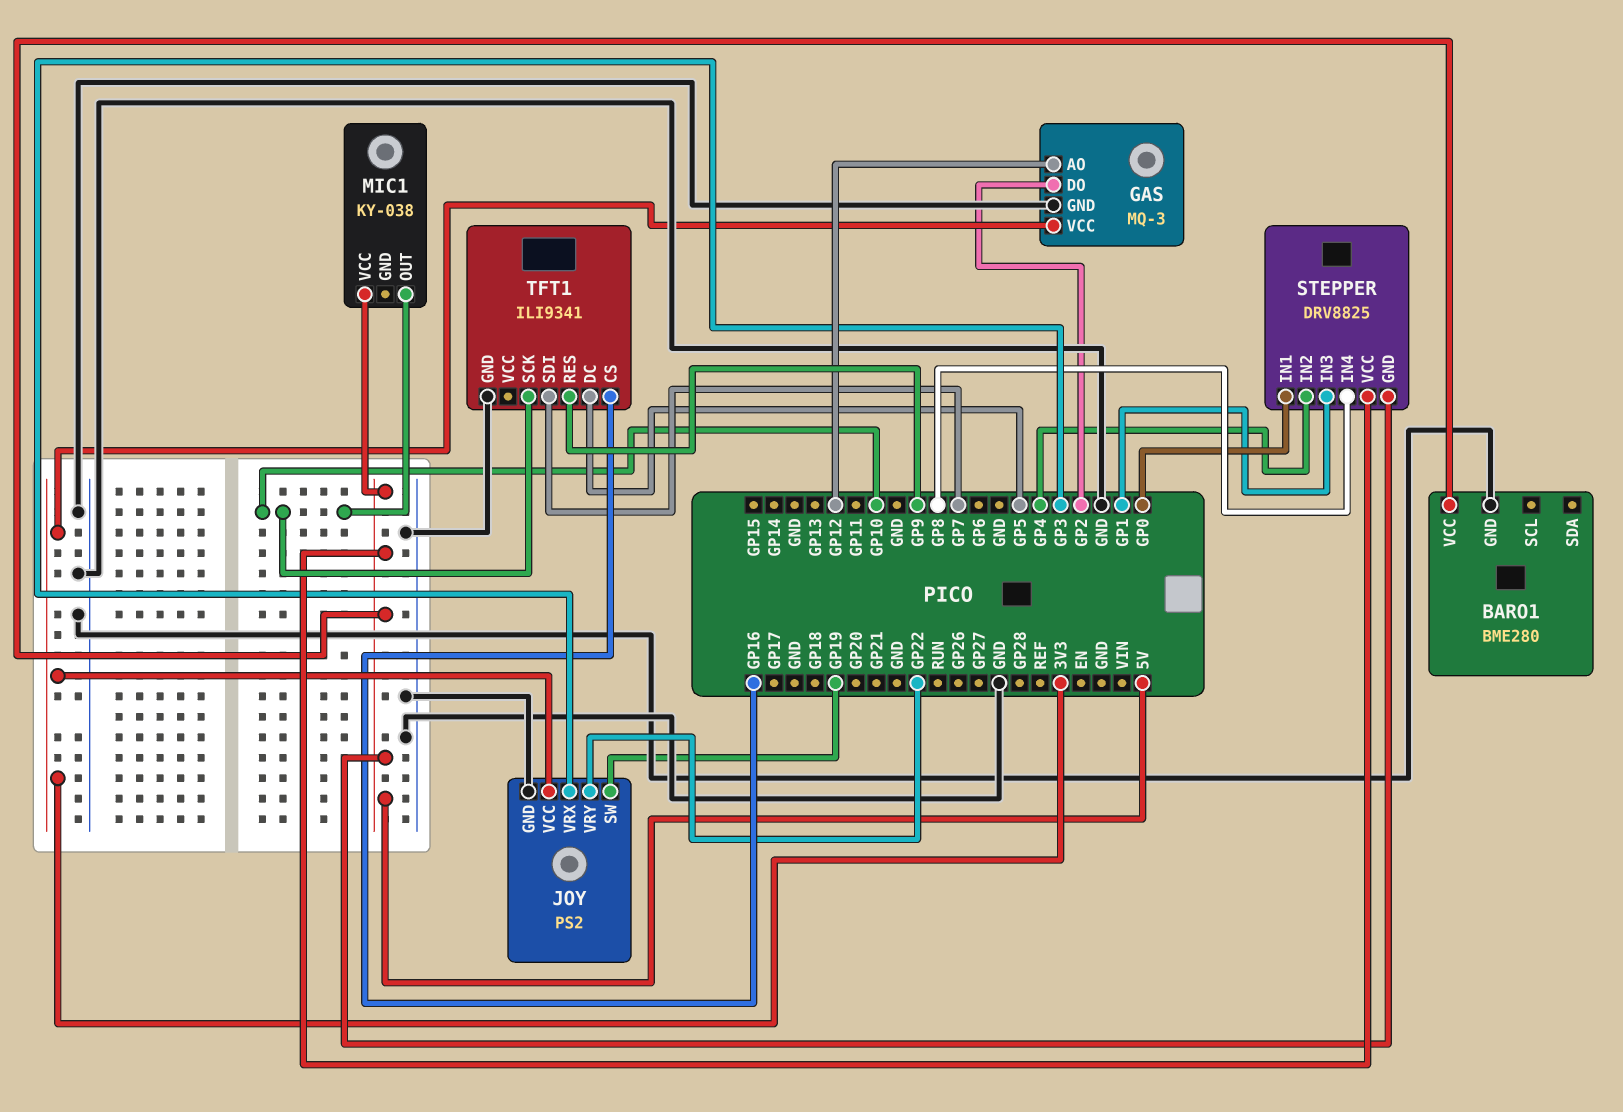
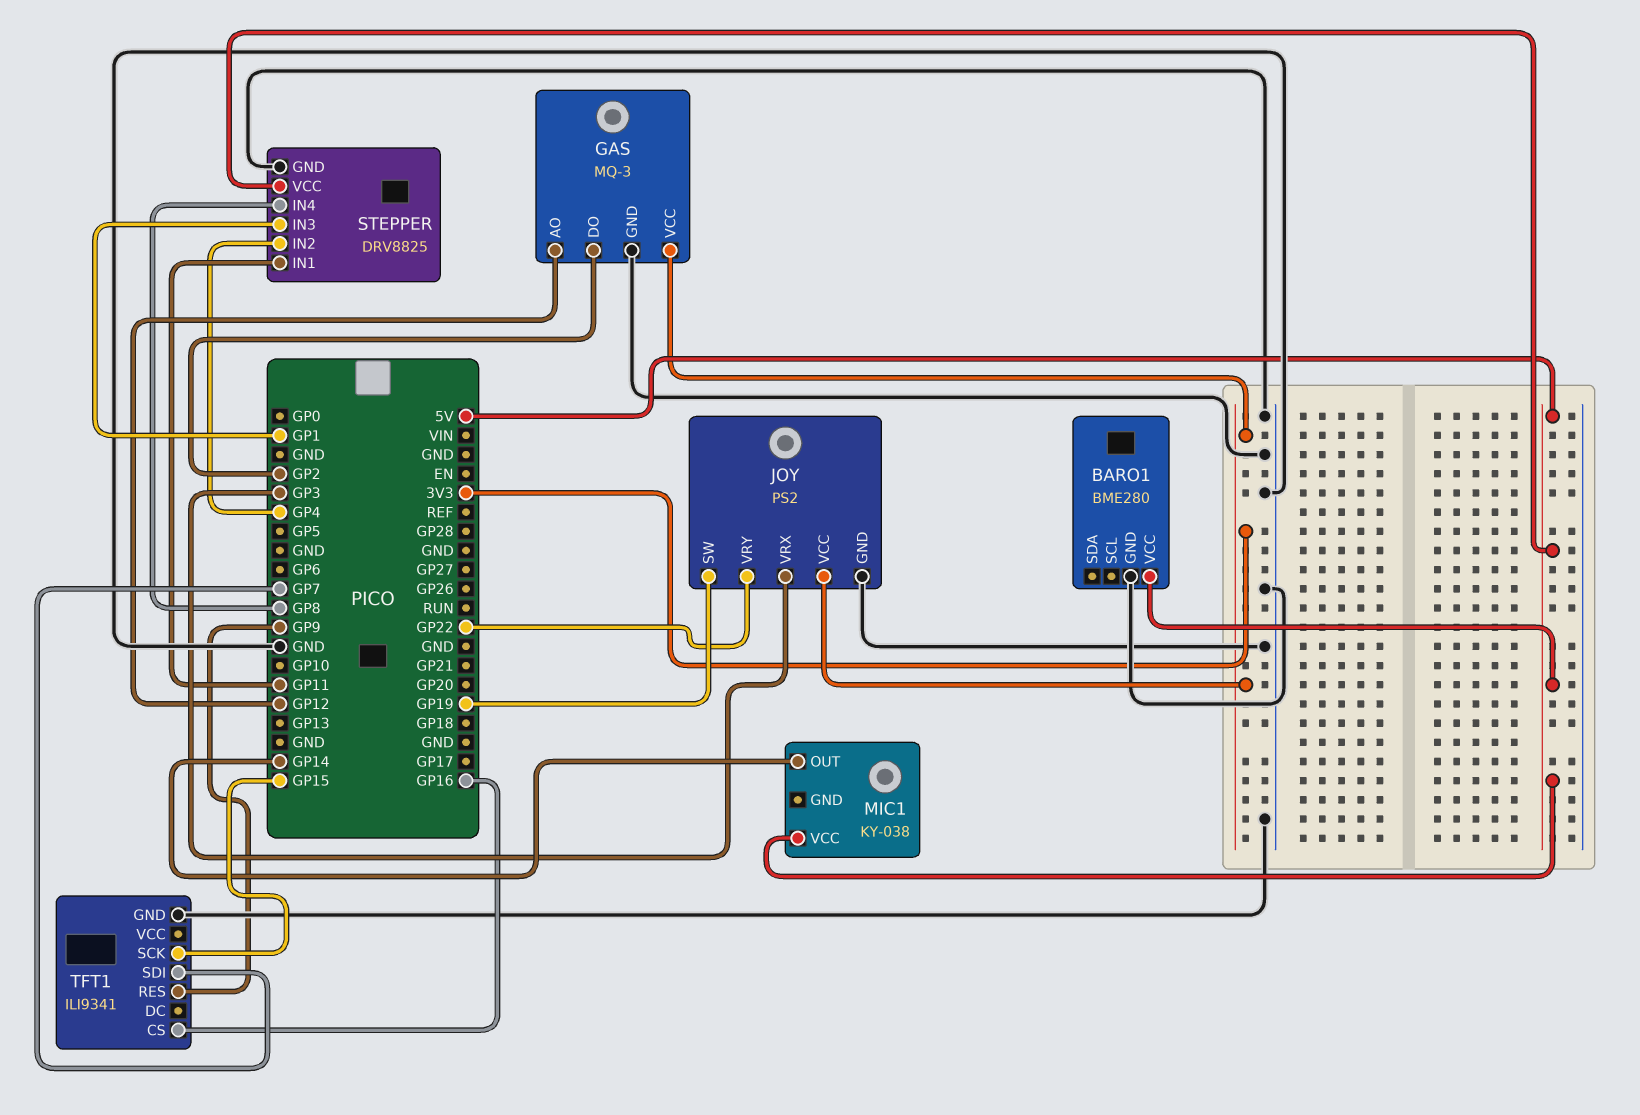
MIC1 pin OUT: GP10 -> GP14
STEPPER pin GND: 5V -> GND
STEPPER pin IN1: GP0 -> GP11
TFT1 pin DC: GP5 -> none
TFT1 pin SCK: GP10 -> GP15

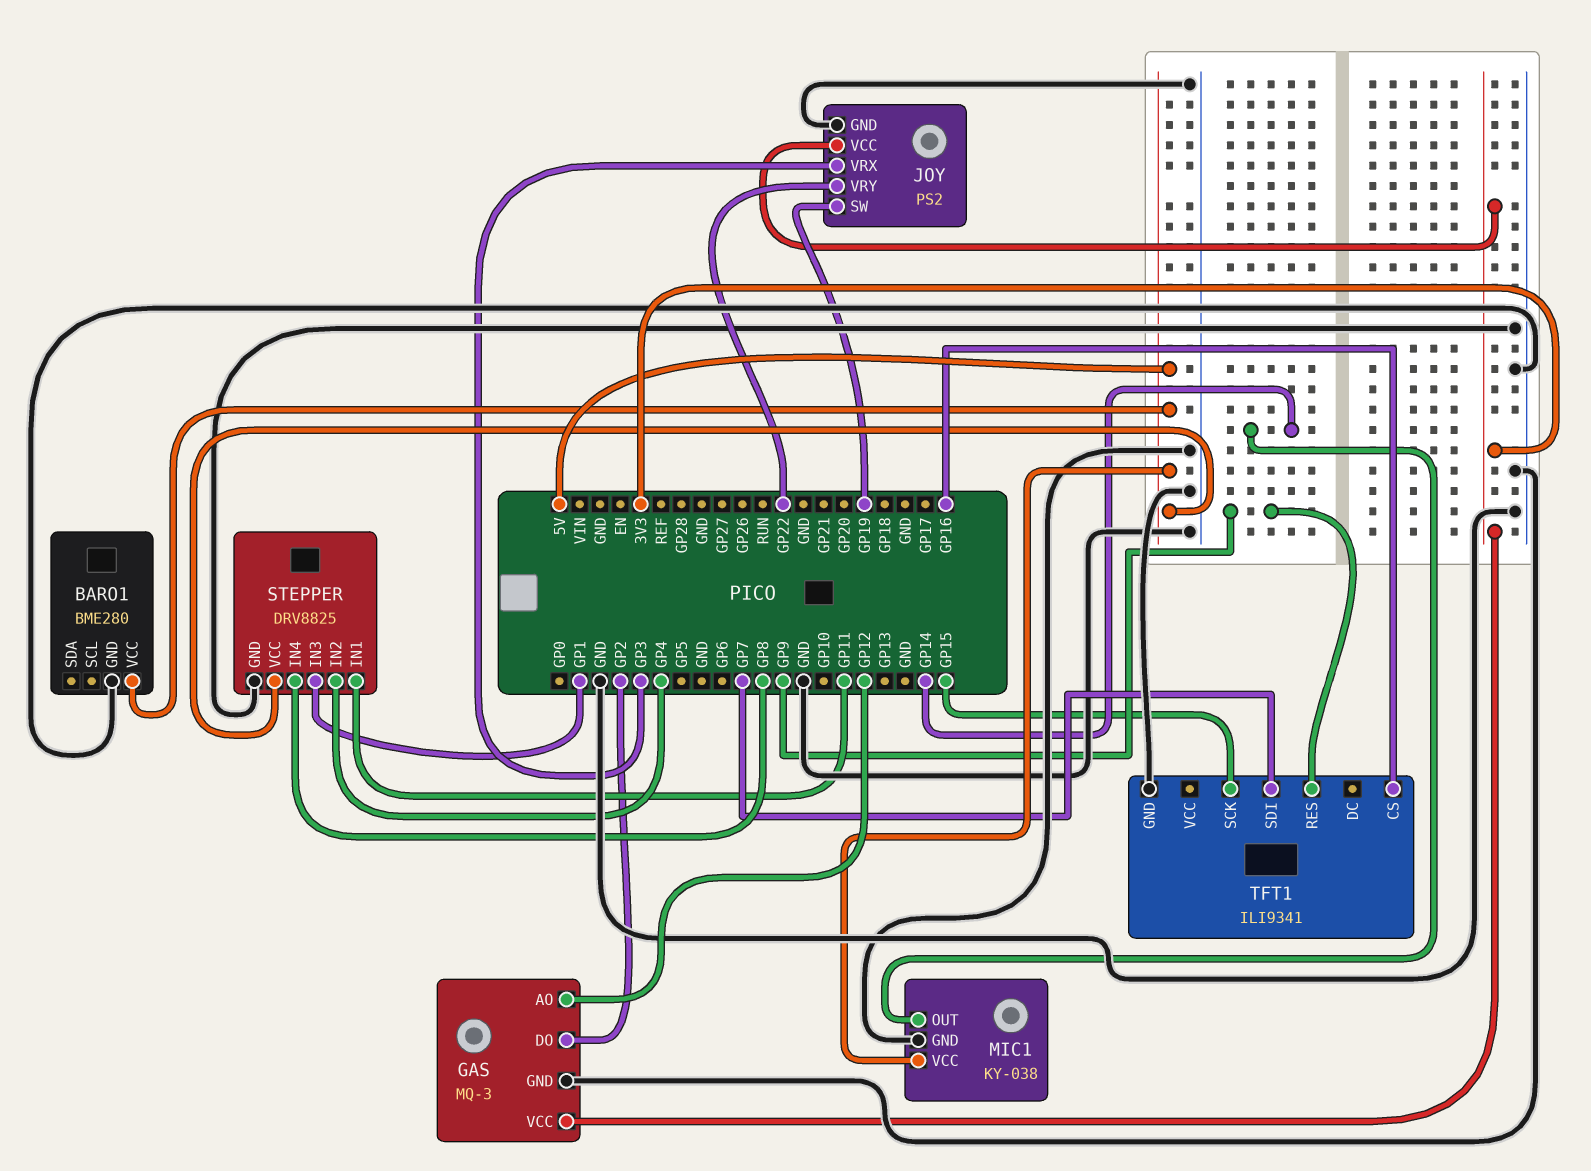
MIC1 pin GND: none -> GND

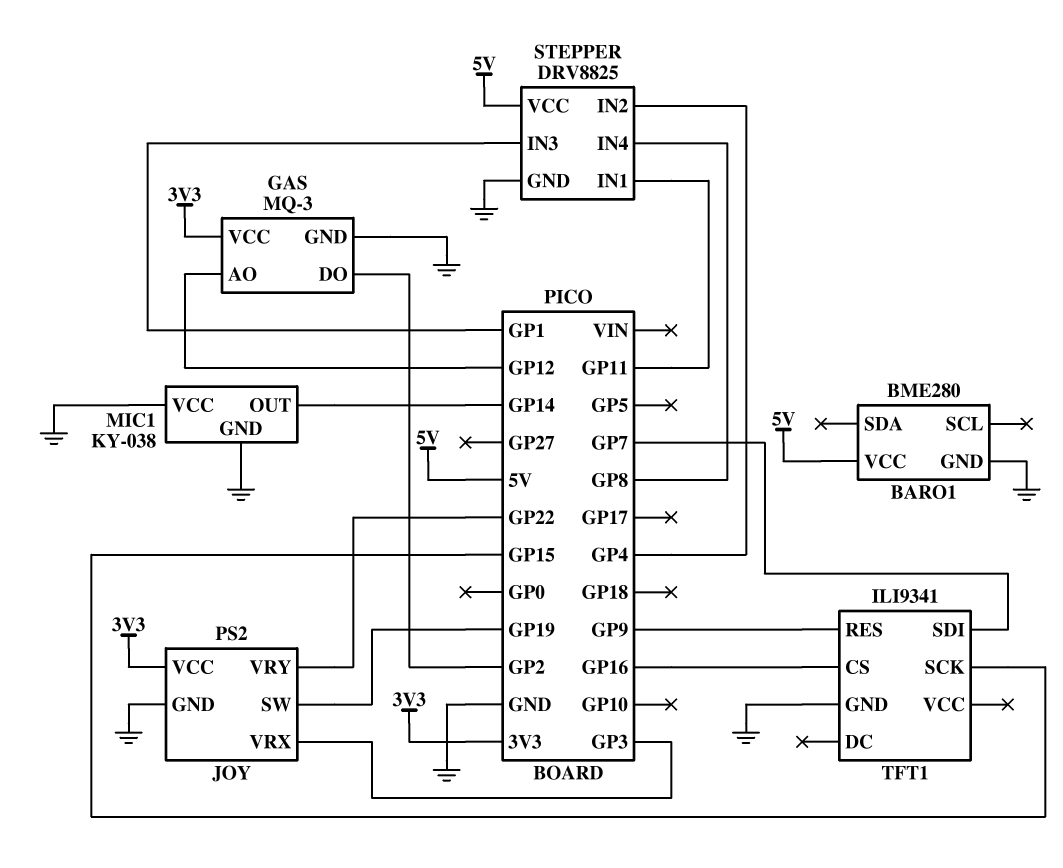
MIC1 pin VCC: 5V -> GND

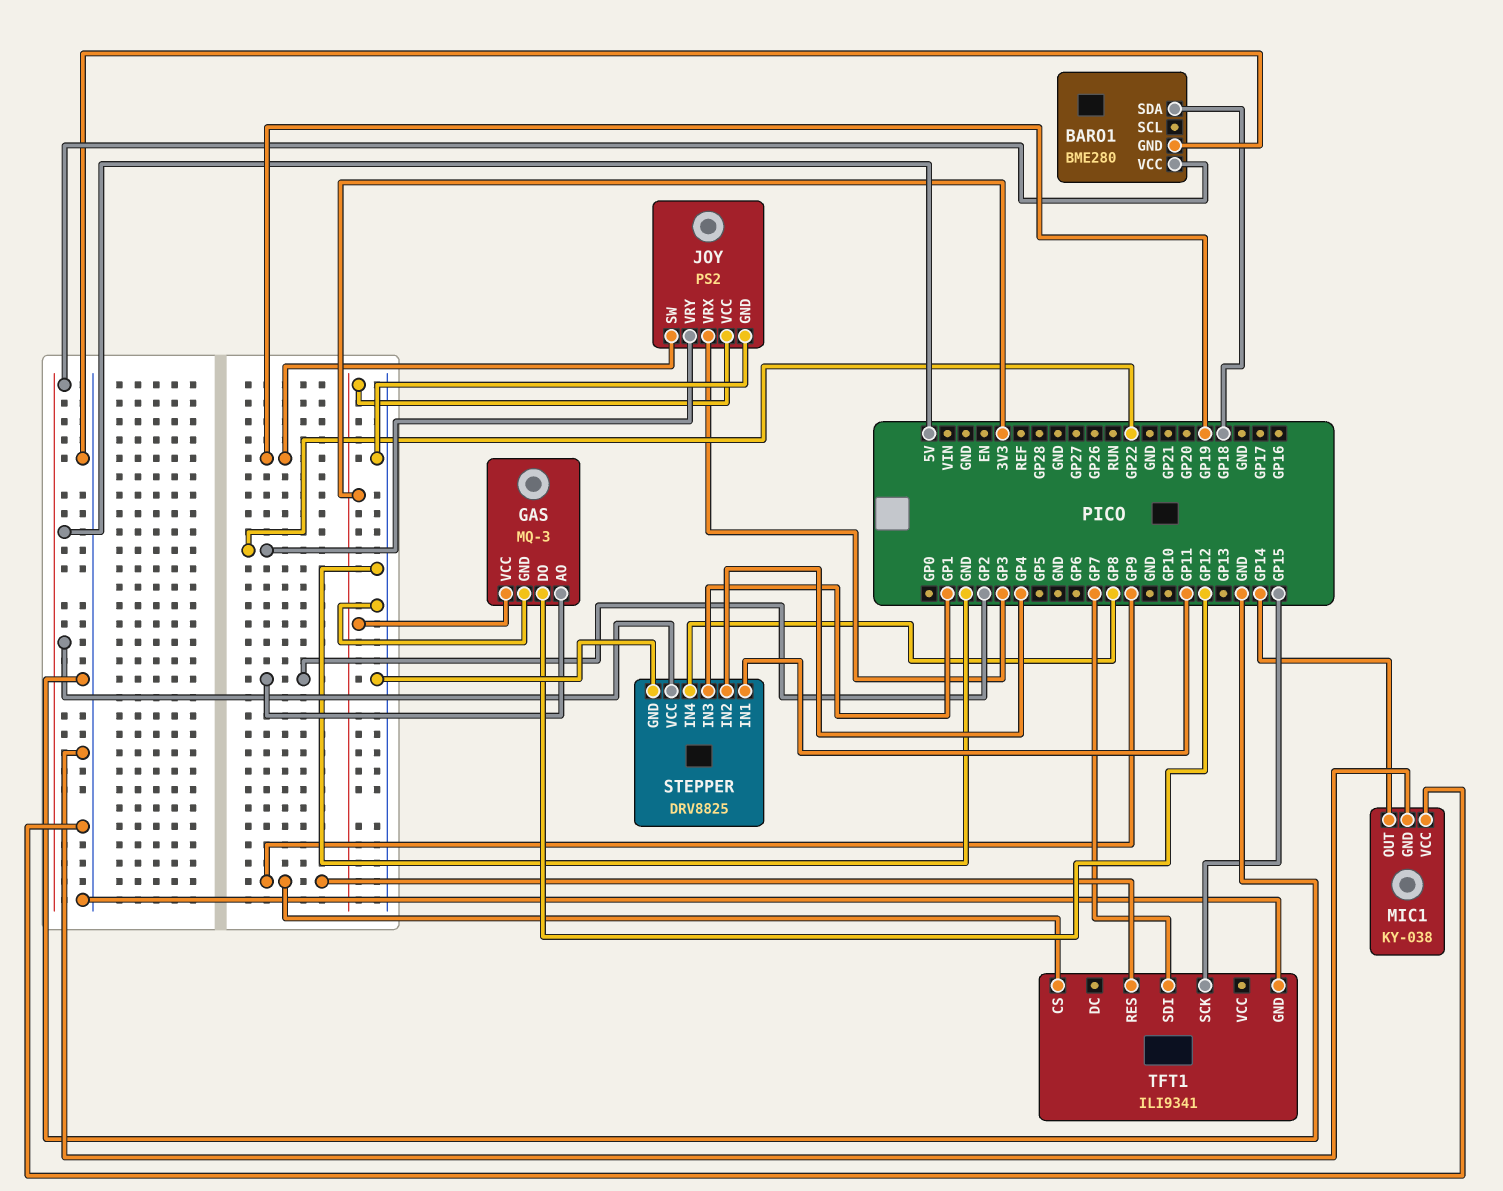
BARO1 pin SDA: none -> GP18
GAS pin AO: GP12 -> GP2
GAS pin DO: GP2 -> GP12
TFT1 pin CS: GP16 -> GP9

